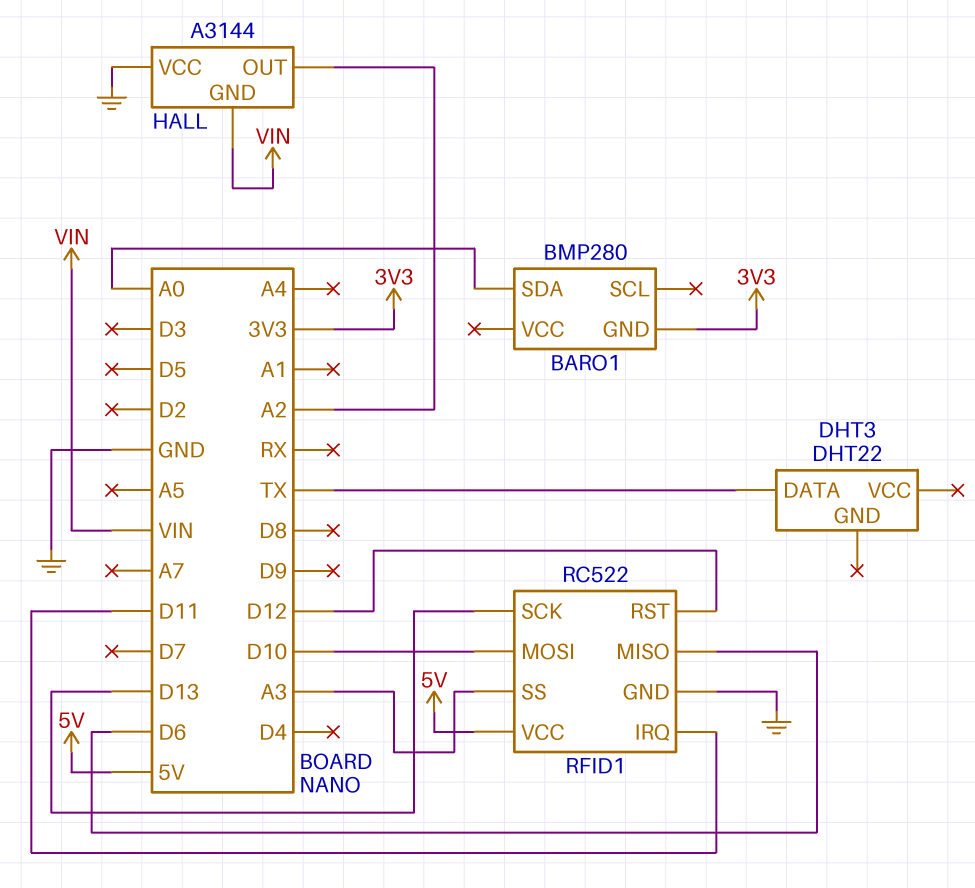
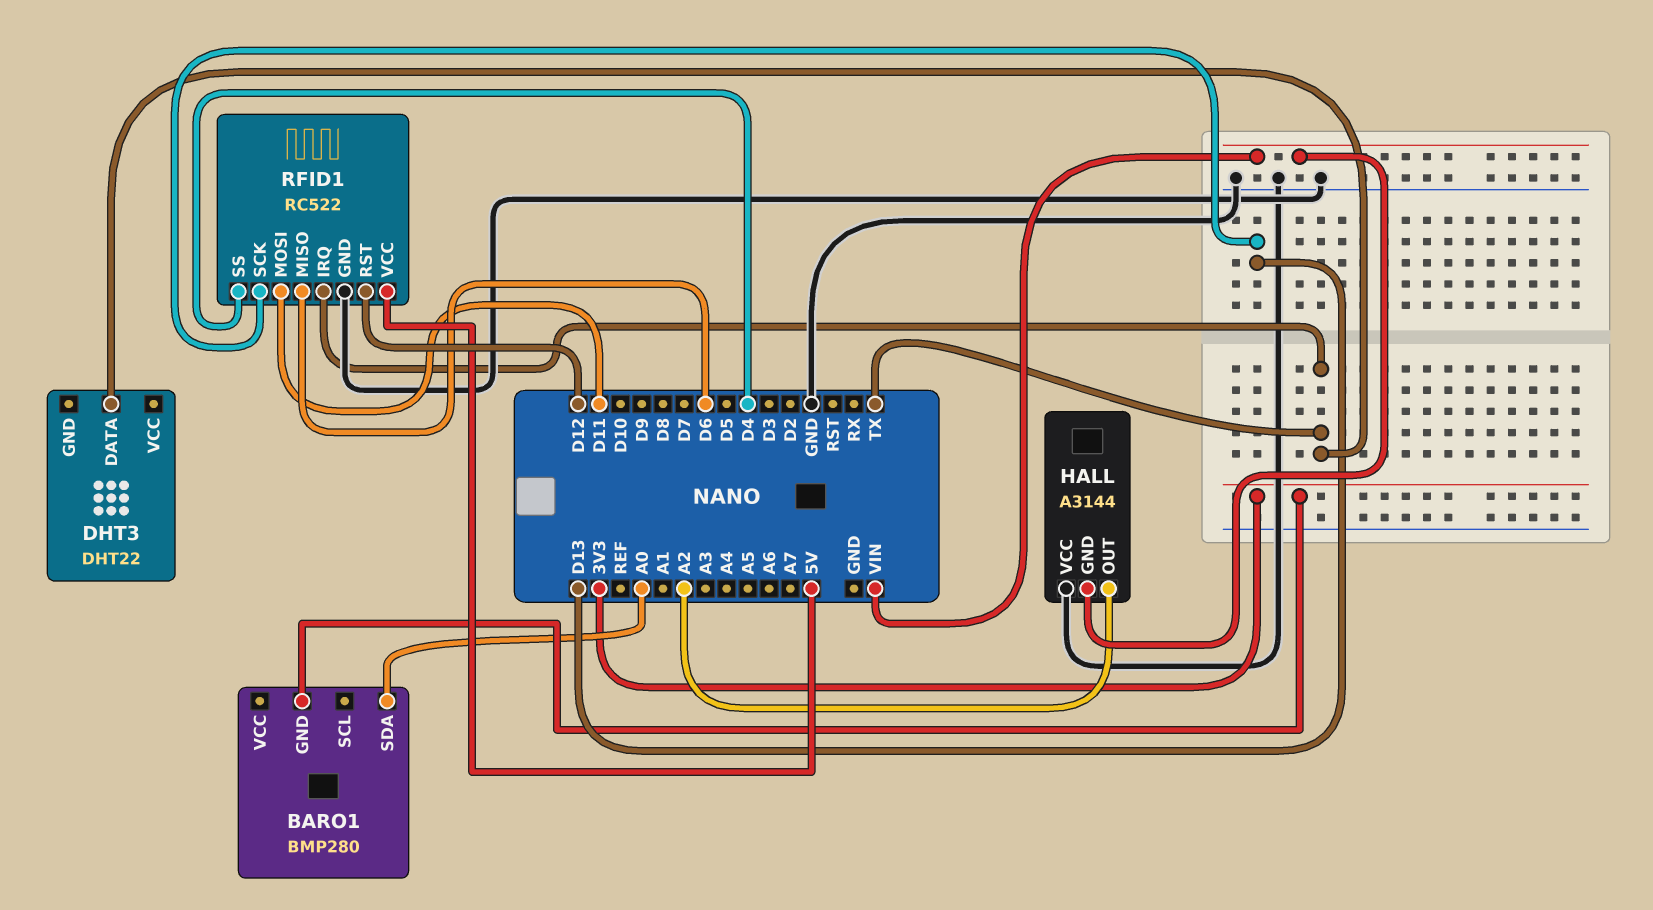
RFID1 pin IRQ: D11 -> TX
RFID1 pin MOSI: D10 -> D11
RFID1 pin SS: A3 -> D4

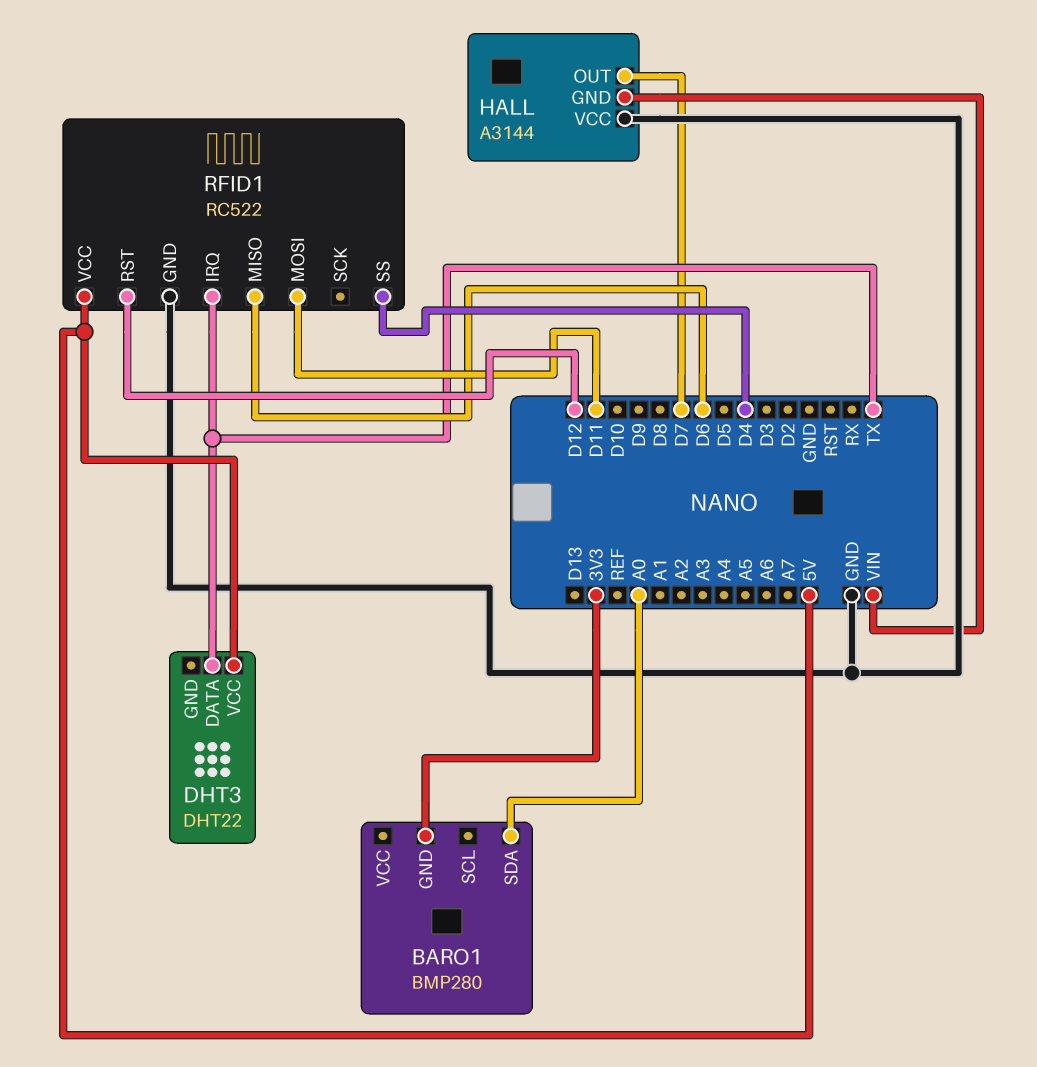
DHT3 pin VCC: none -> 5V
HALL pin OUT: A2 -> D7
RFID1 pin SCK: D13 -> none

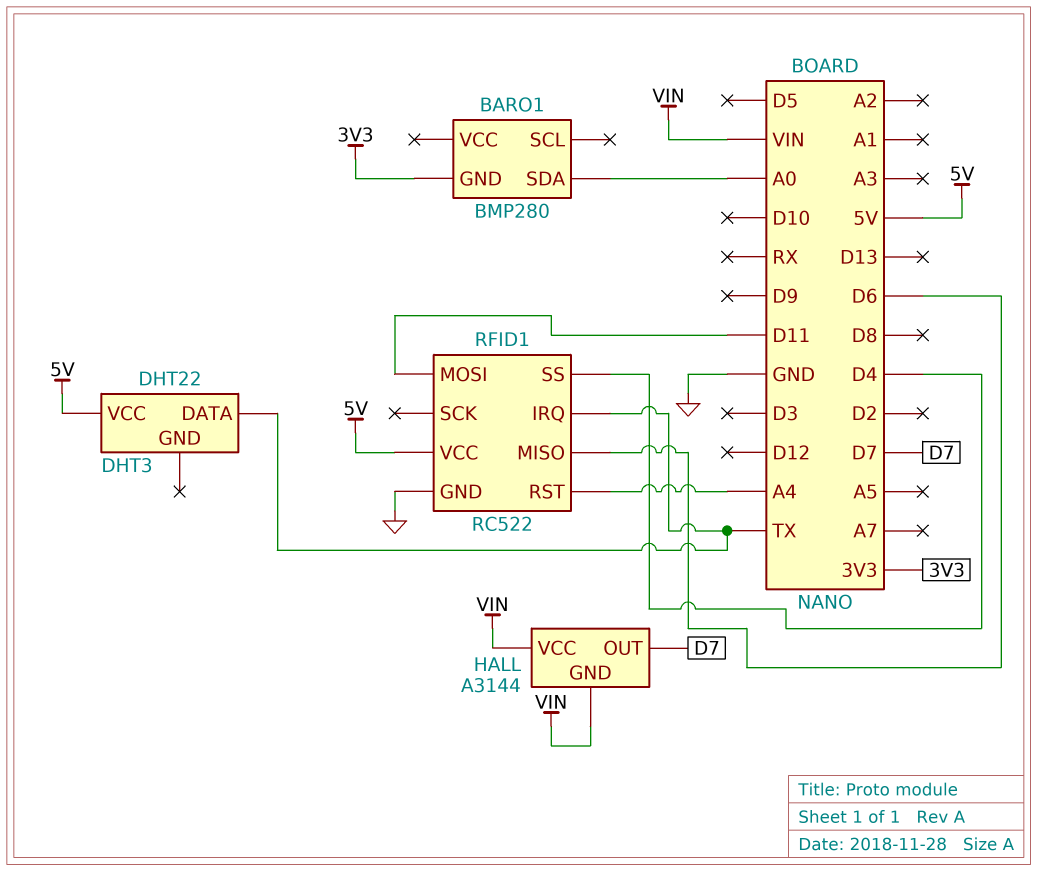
HALL pin VCC: GND -> VIN
RFID1 pin RST: D12 -> A4

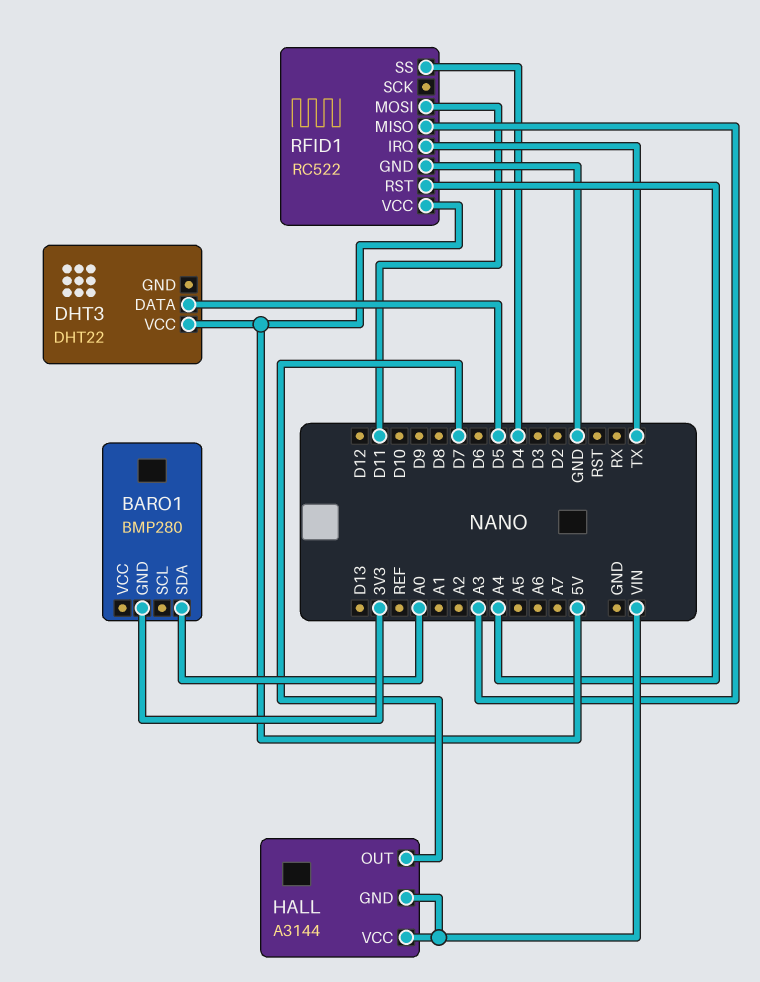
DHT3 pin DATA: TX -> D5
RFID1 pin MISO: D6 -> A3

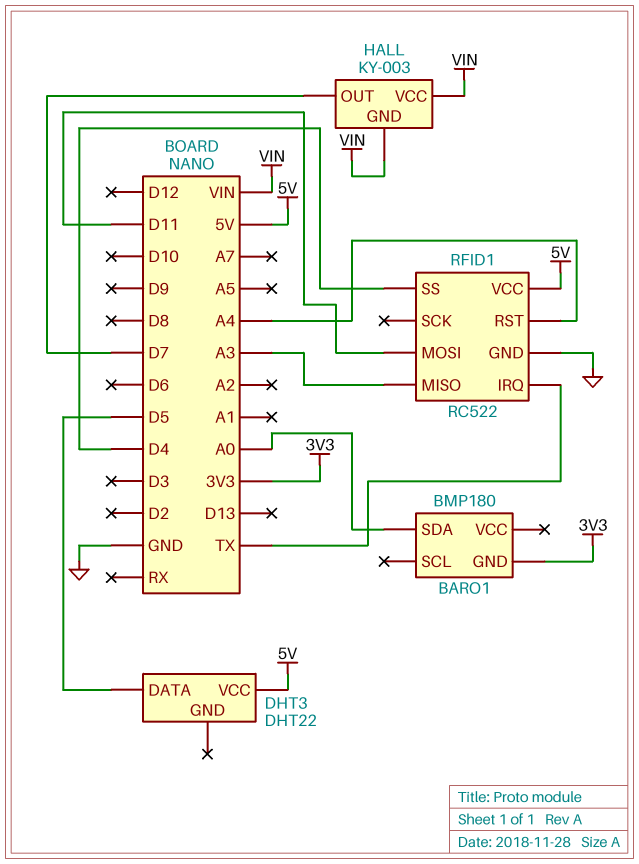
BARO1: BMP280 -> BMP180
HALL: A3144 -> KY-003

